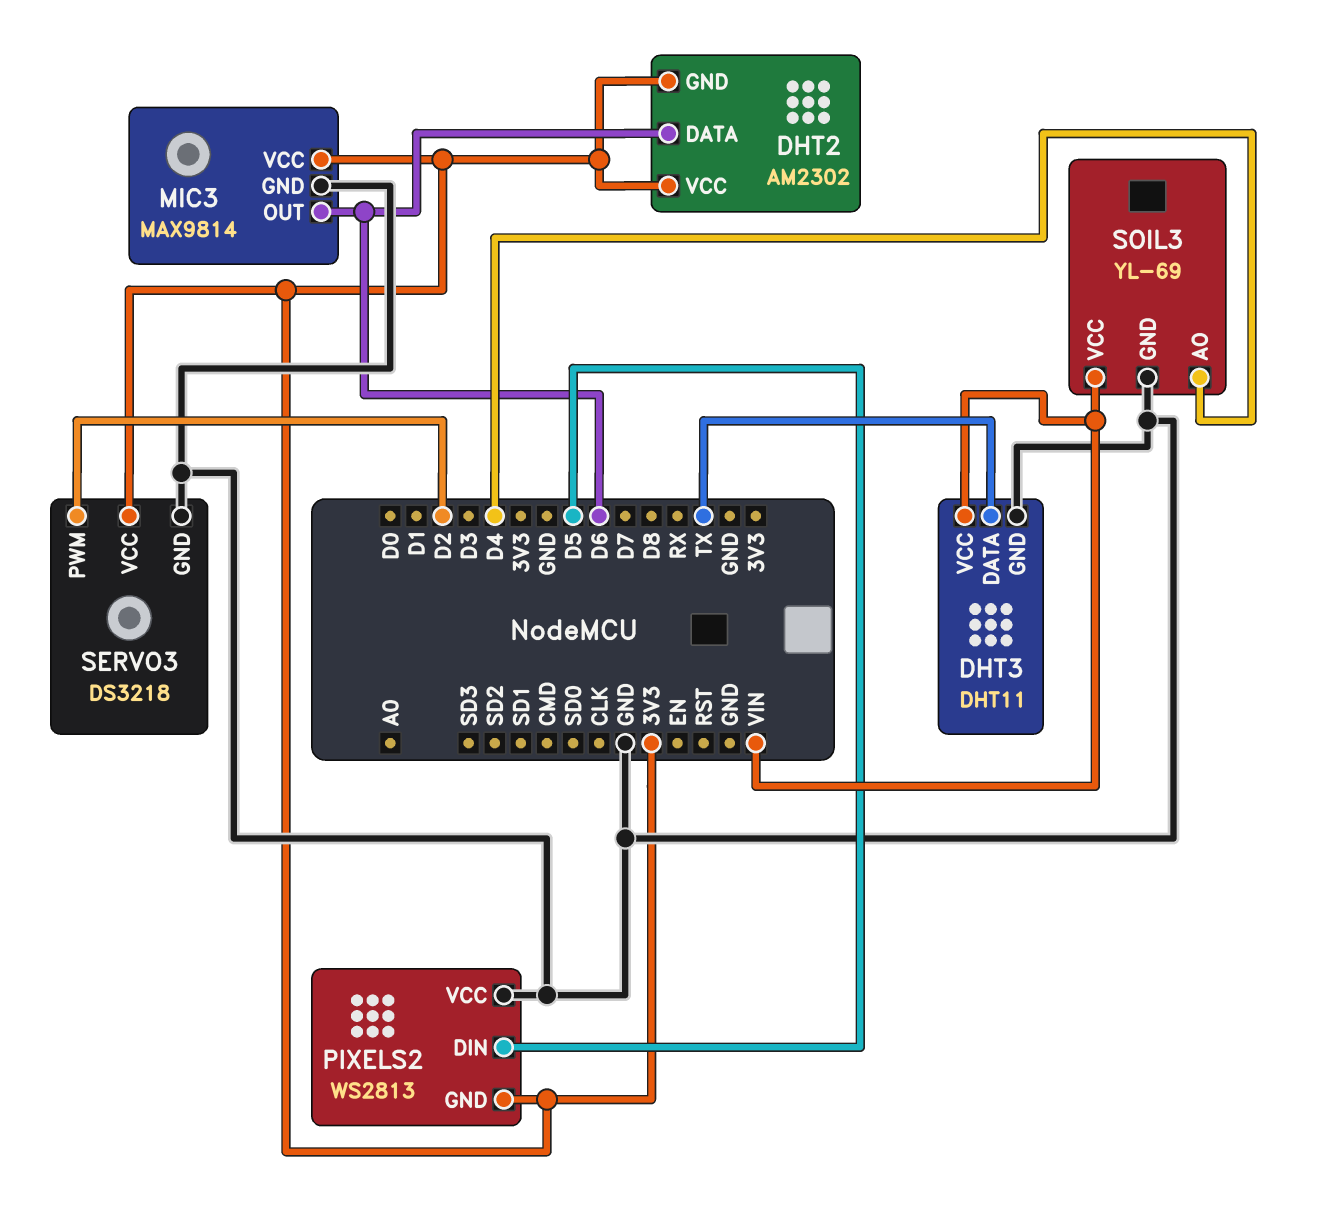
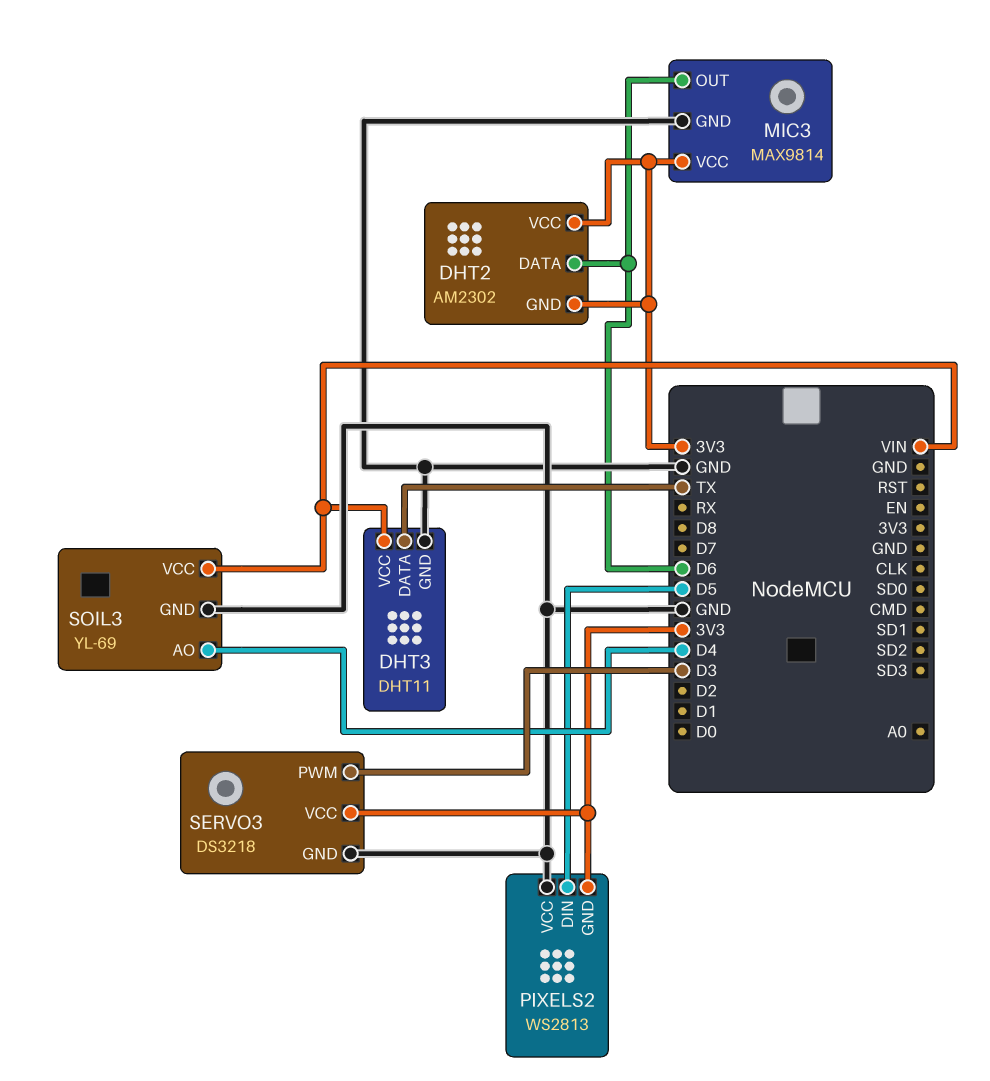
SERVO3 pin PWM: D2 -> D3

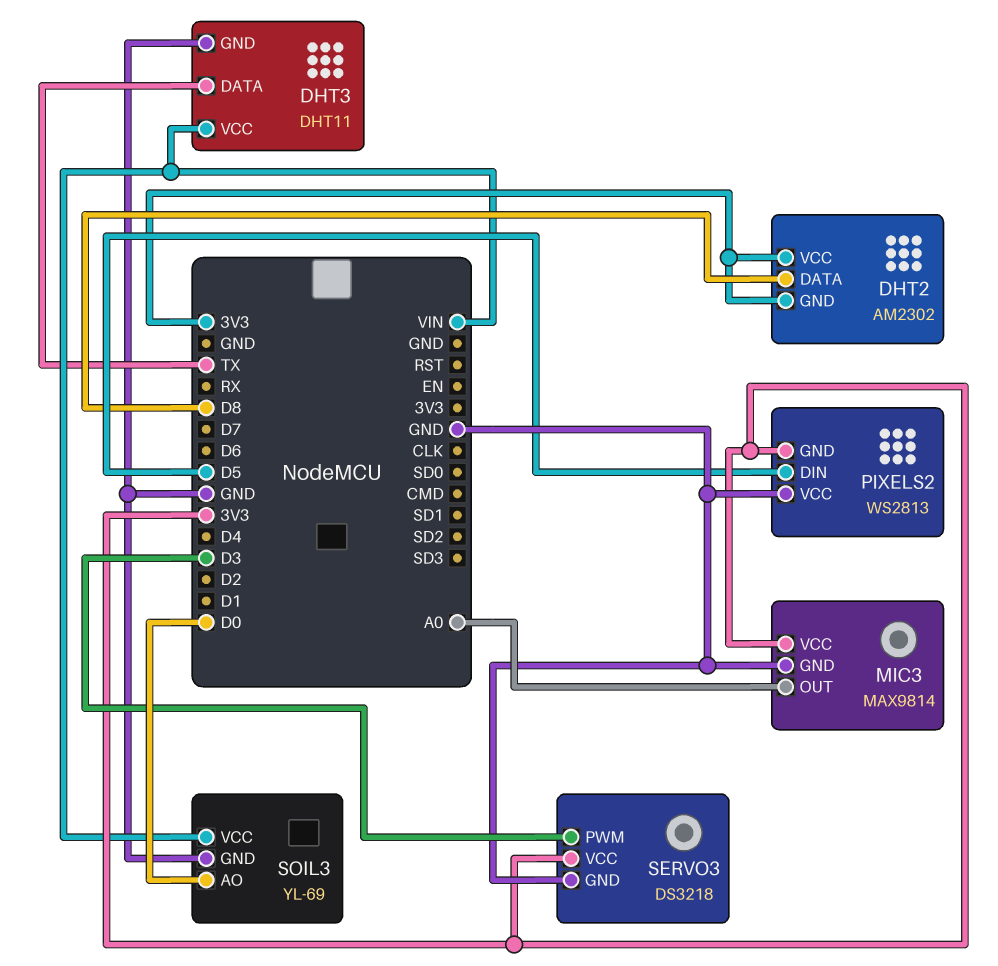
DHT2 pin DATA: D6 -> D8
MIC3 pin OUT: D6 -> A0
SOIL3 pin AO: D4 -> D0

